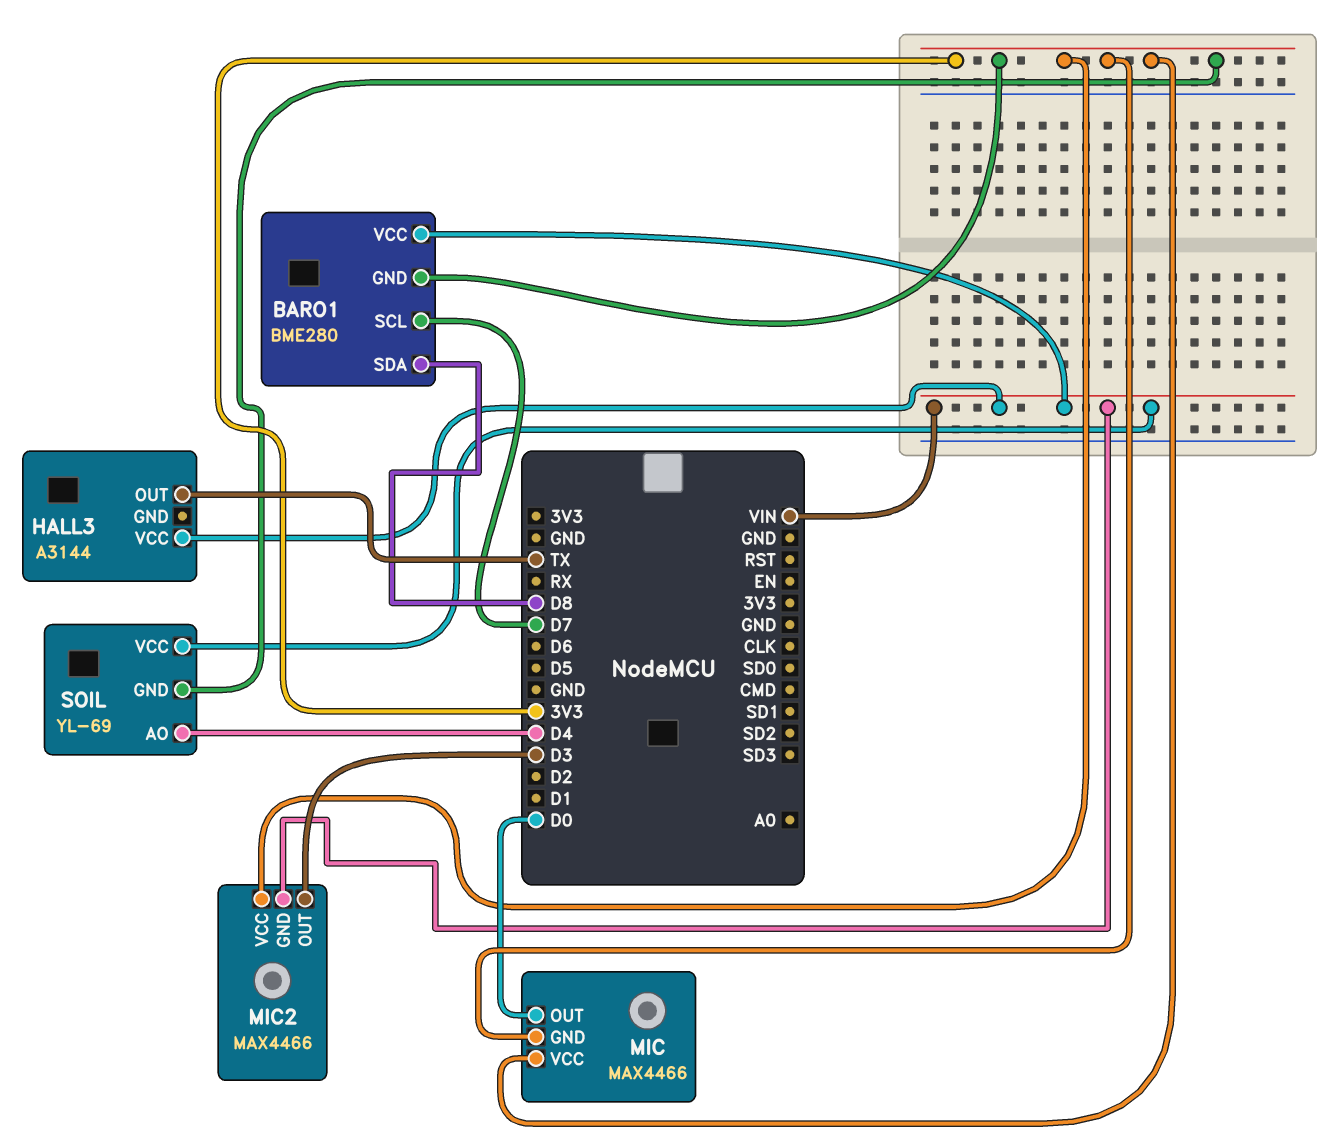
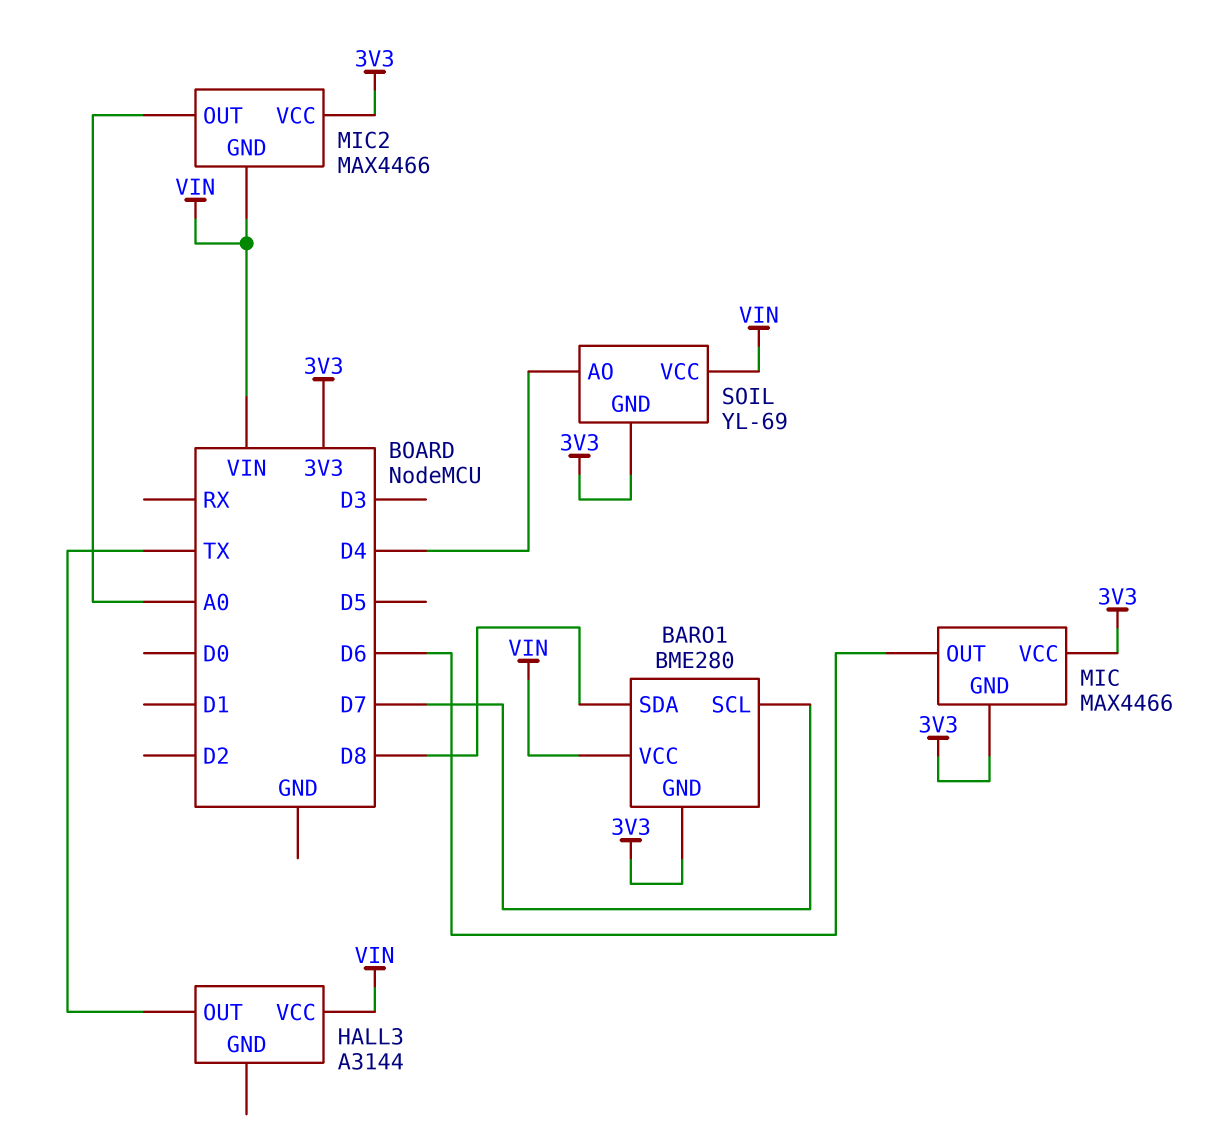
MIC pin OUT: D0 -> D6
MIC2 pin OUT: D3 -> A0

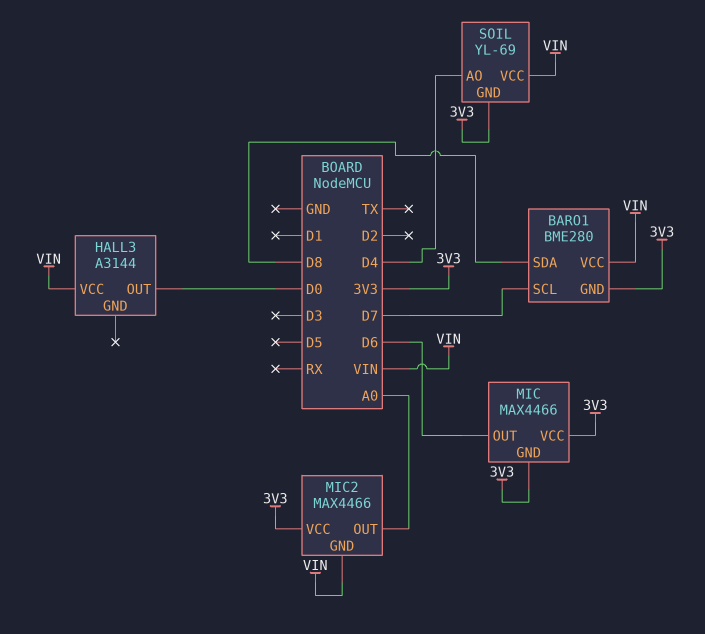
HALL3 pin OUT: TX -> D0

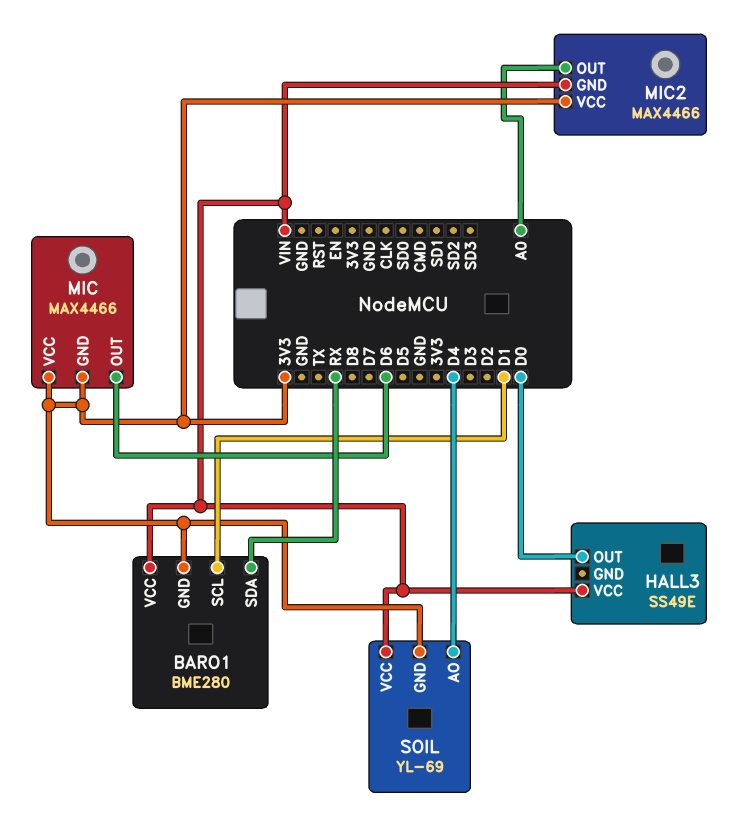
BARO1 pin SCL: D7 -> D1
BARO1 pin SDA: D8 -> RX
HALL3: A3144 -> SS49E

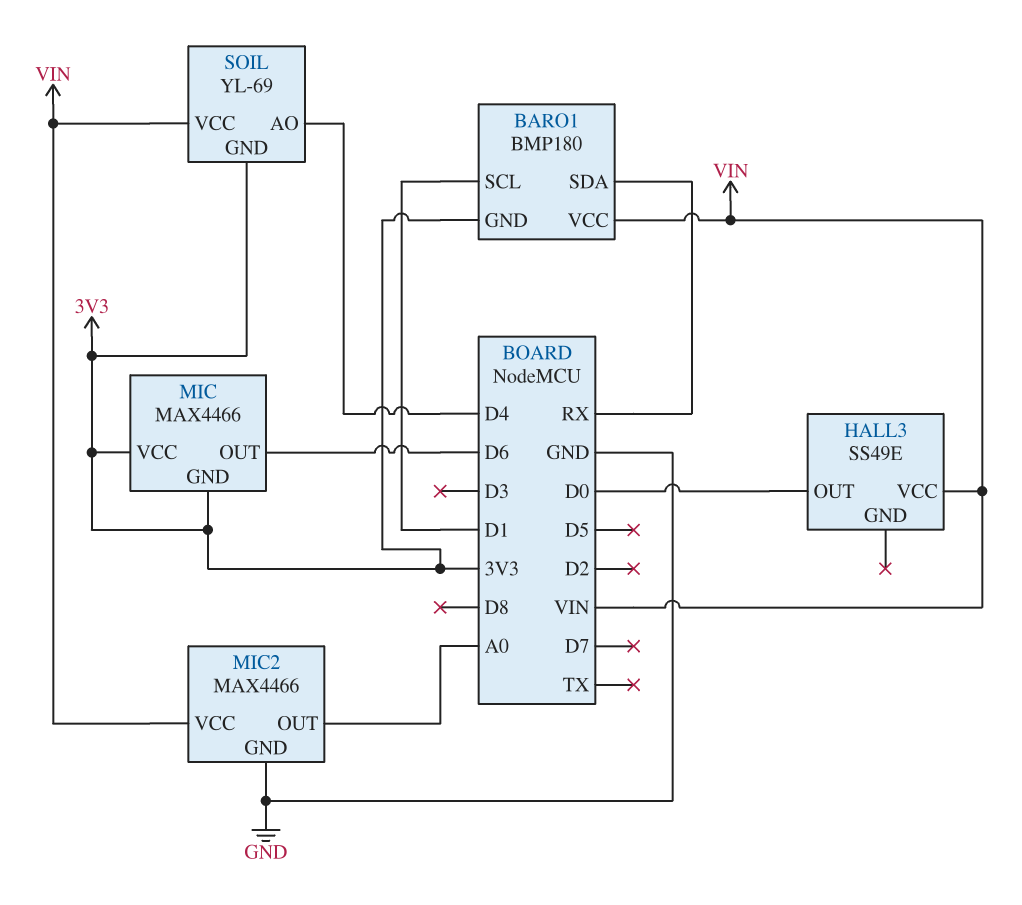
BARO1: BME280 -> BMP180
MIC2 pin GND: VIN -> GND
MIC2 pin VCC: 3V3 -> VIN

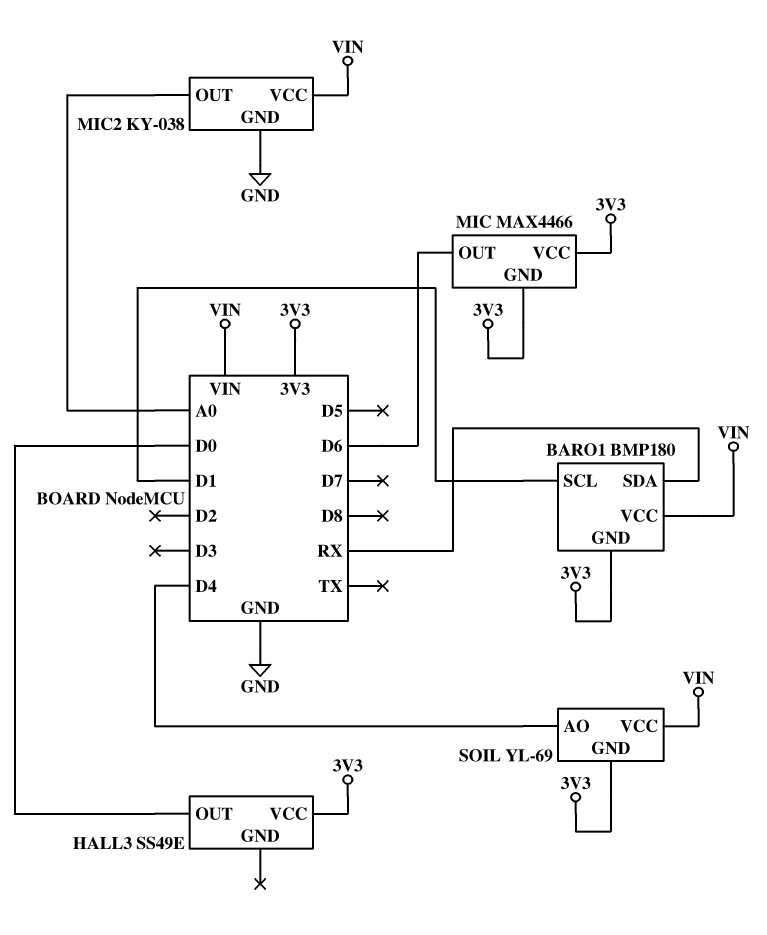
HALL3 pin VCC: VIN -> 3V3
MIC2: MAX4466 -> KY-038

